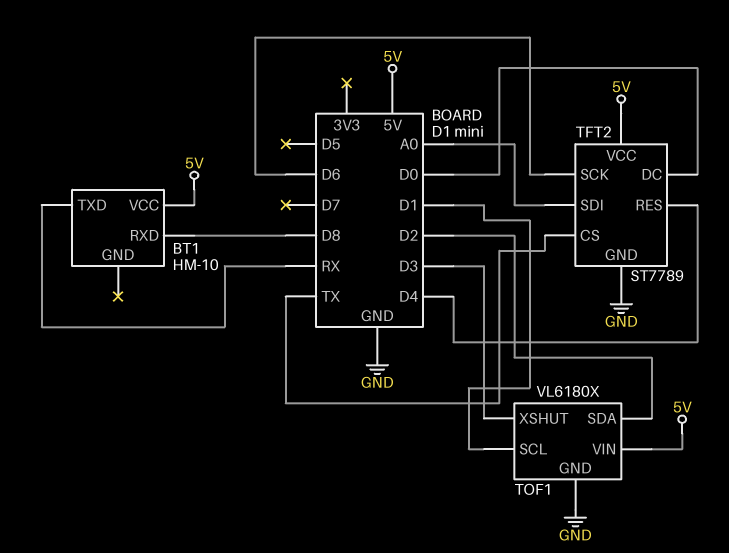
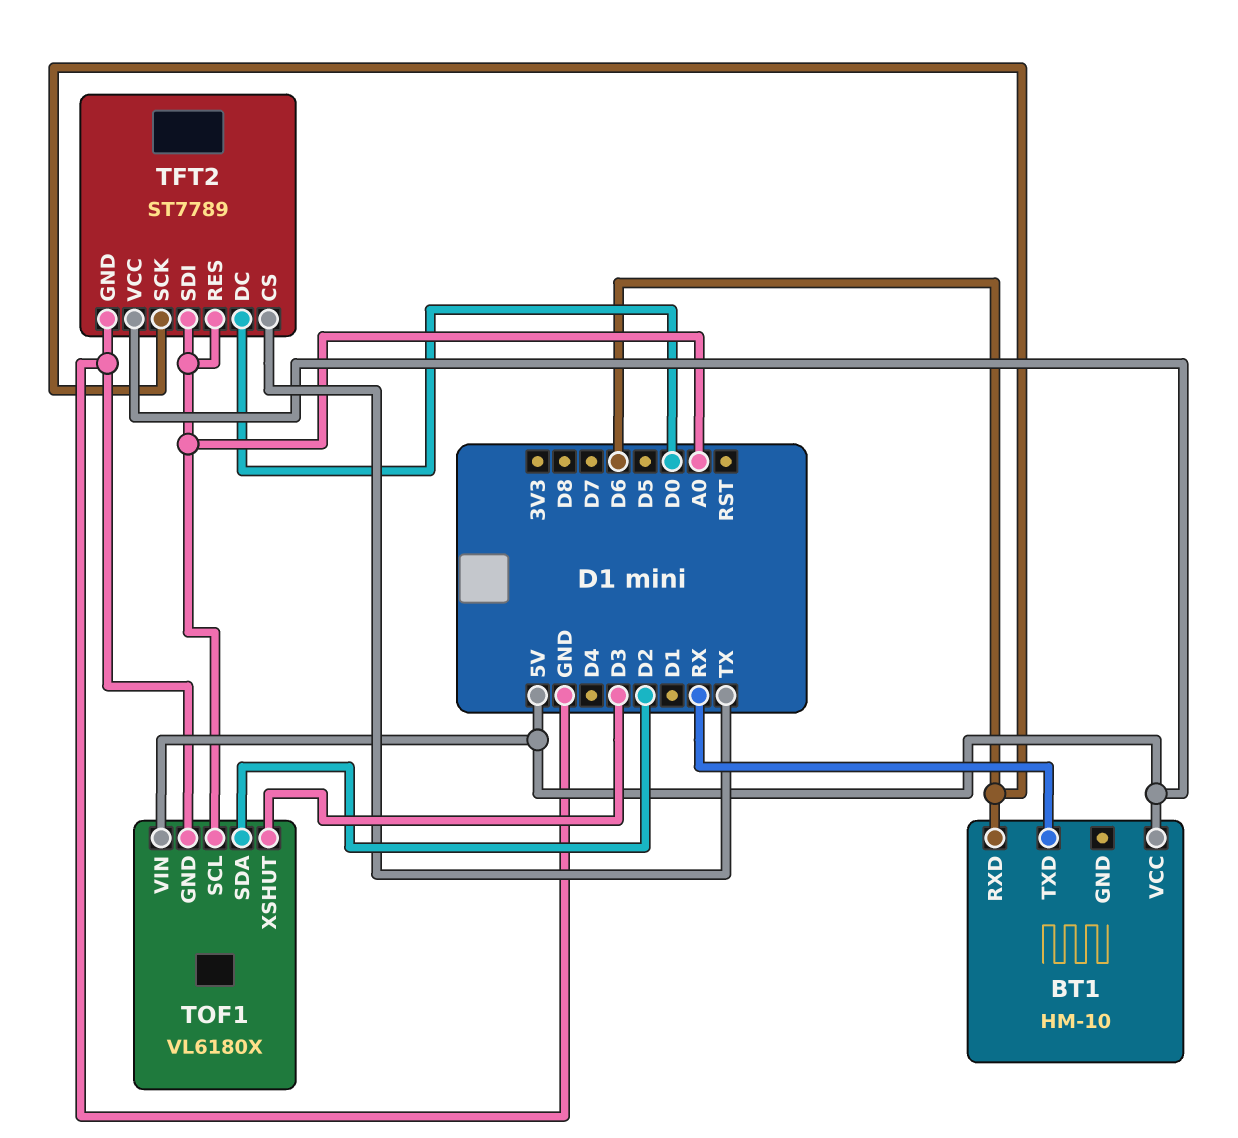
BT1 pin RXD: D8 -> D6
TFT2 pin RES: D4 -> A0
TOF1 pin SCL: D1 -> A0

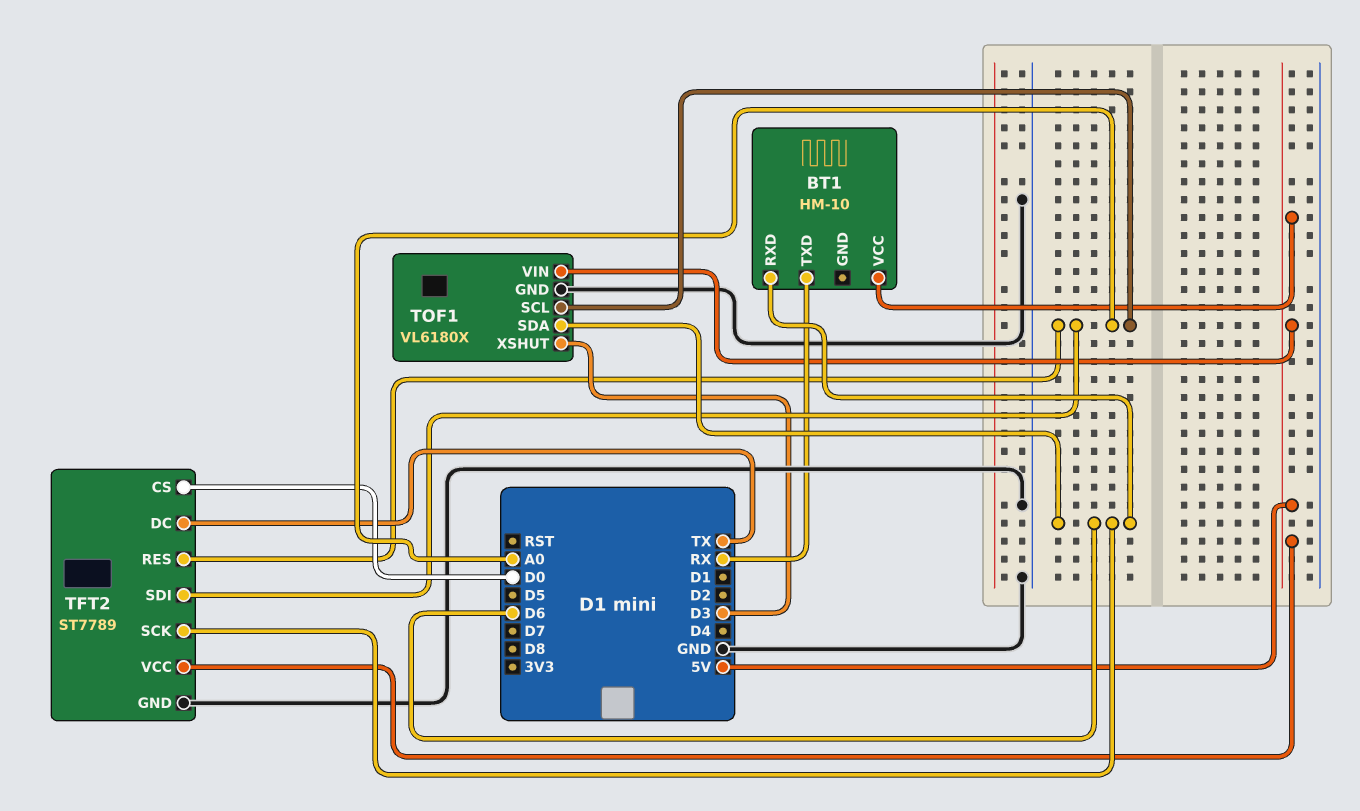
TFT2 pin CS: TX -> D0
TFT2 pin DC: D0 -> TX
TOF1 pin SDA: D2 -> D6

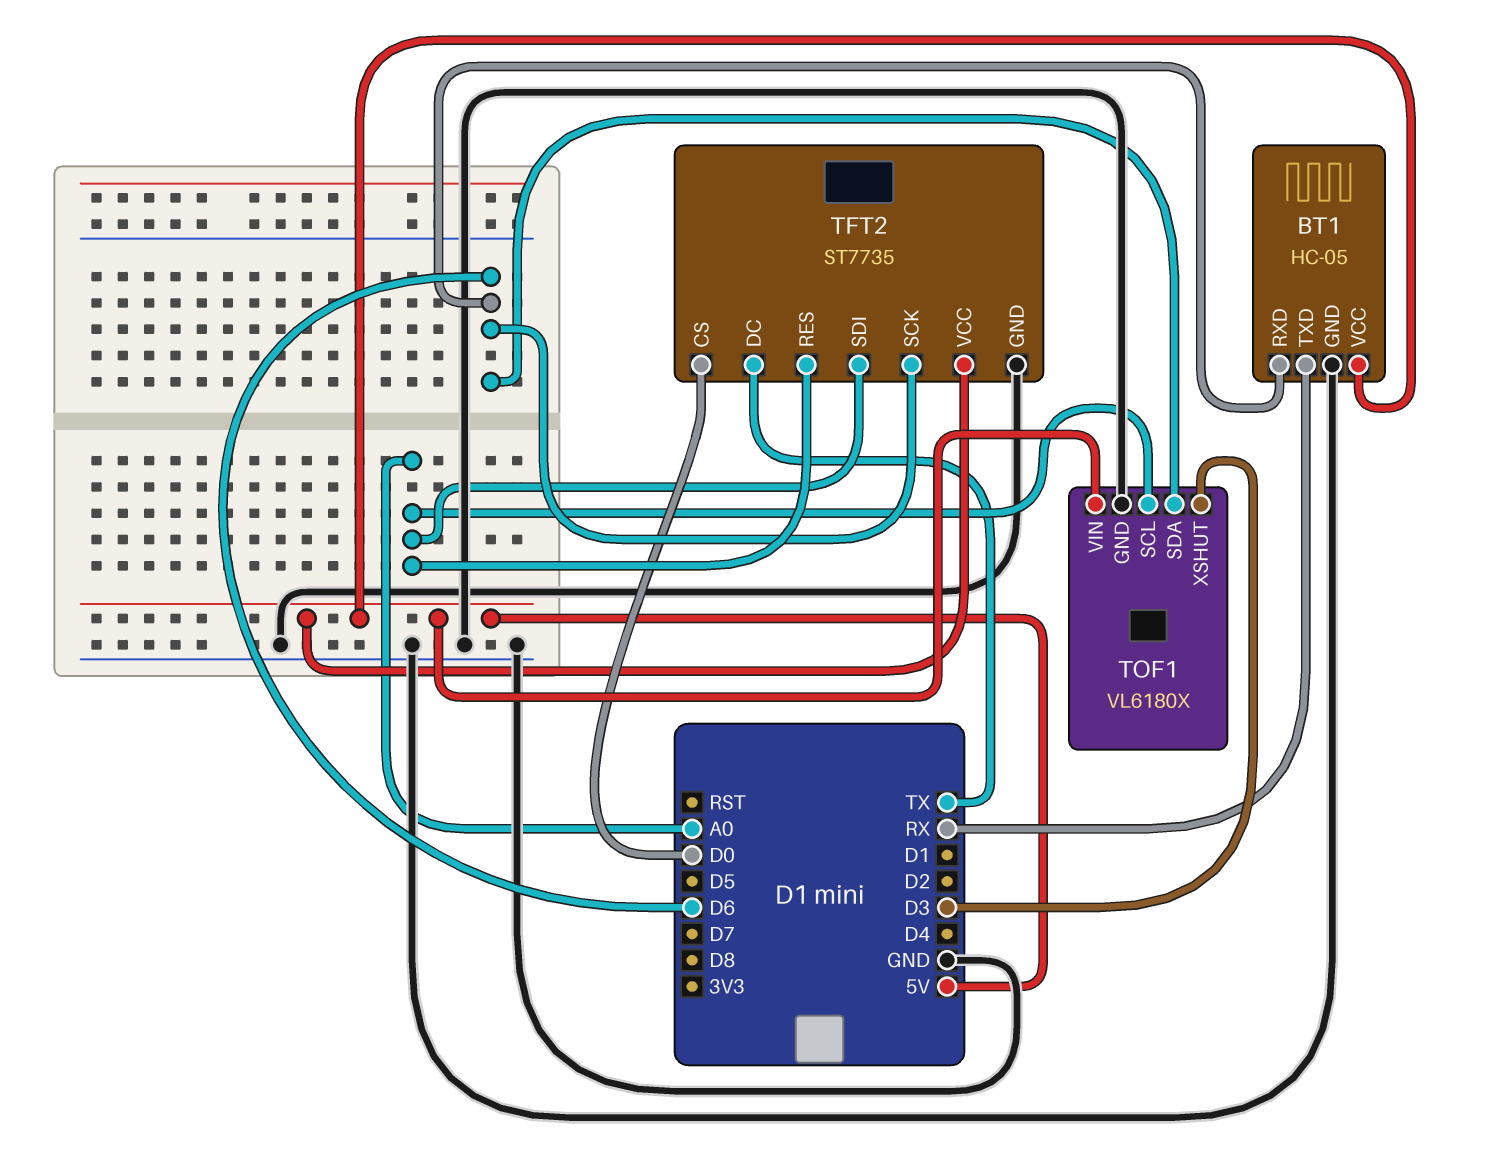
BT1: HM-10 -> HC-05
BT1 pin GND: none -> GND
TFT2: ST7789 -> ST7735

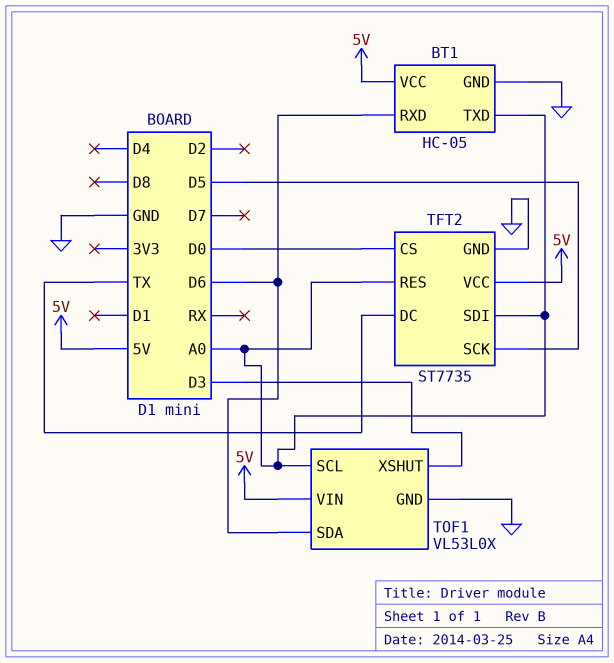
BT1 pin TXD: RX -> A0
TFT2 pin SCK: D6 -> D5
TOF1: VL6180X -> VL53L0X

